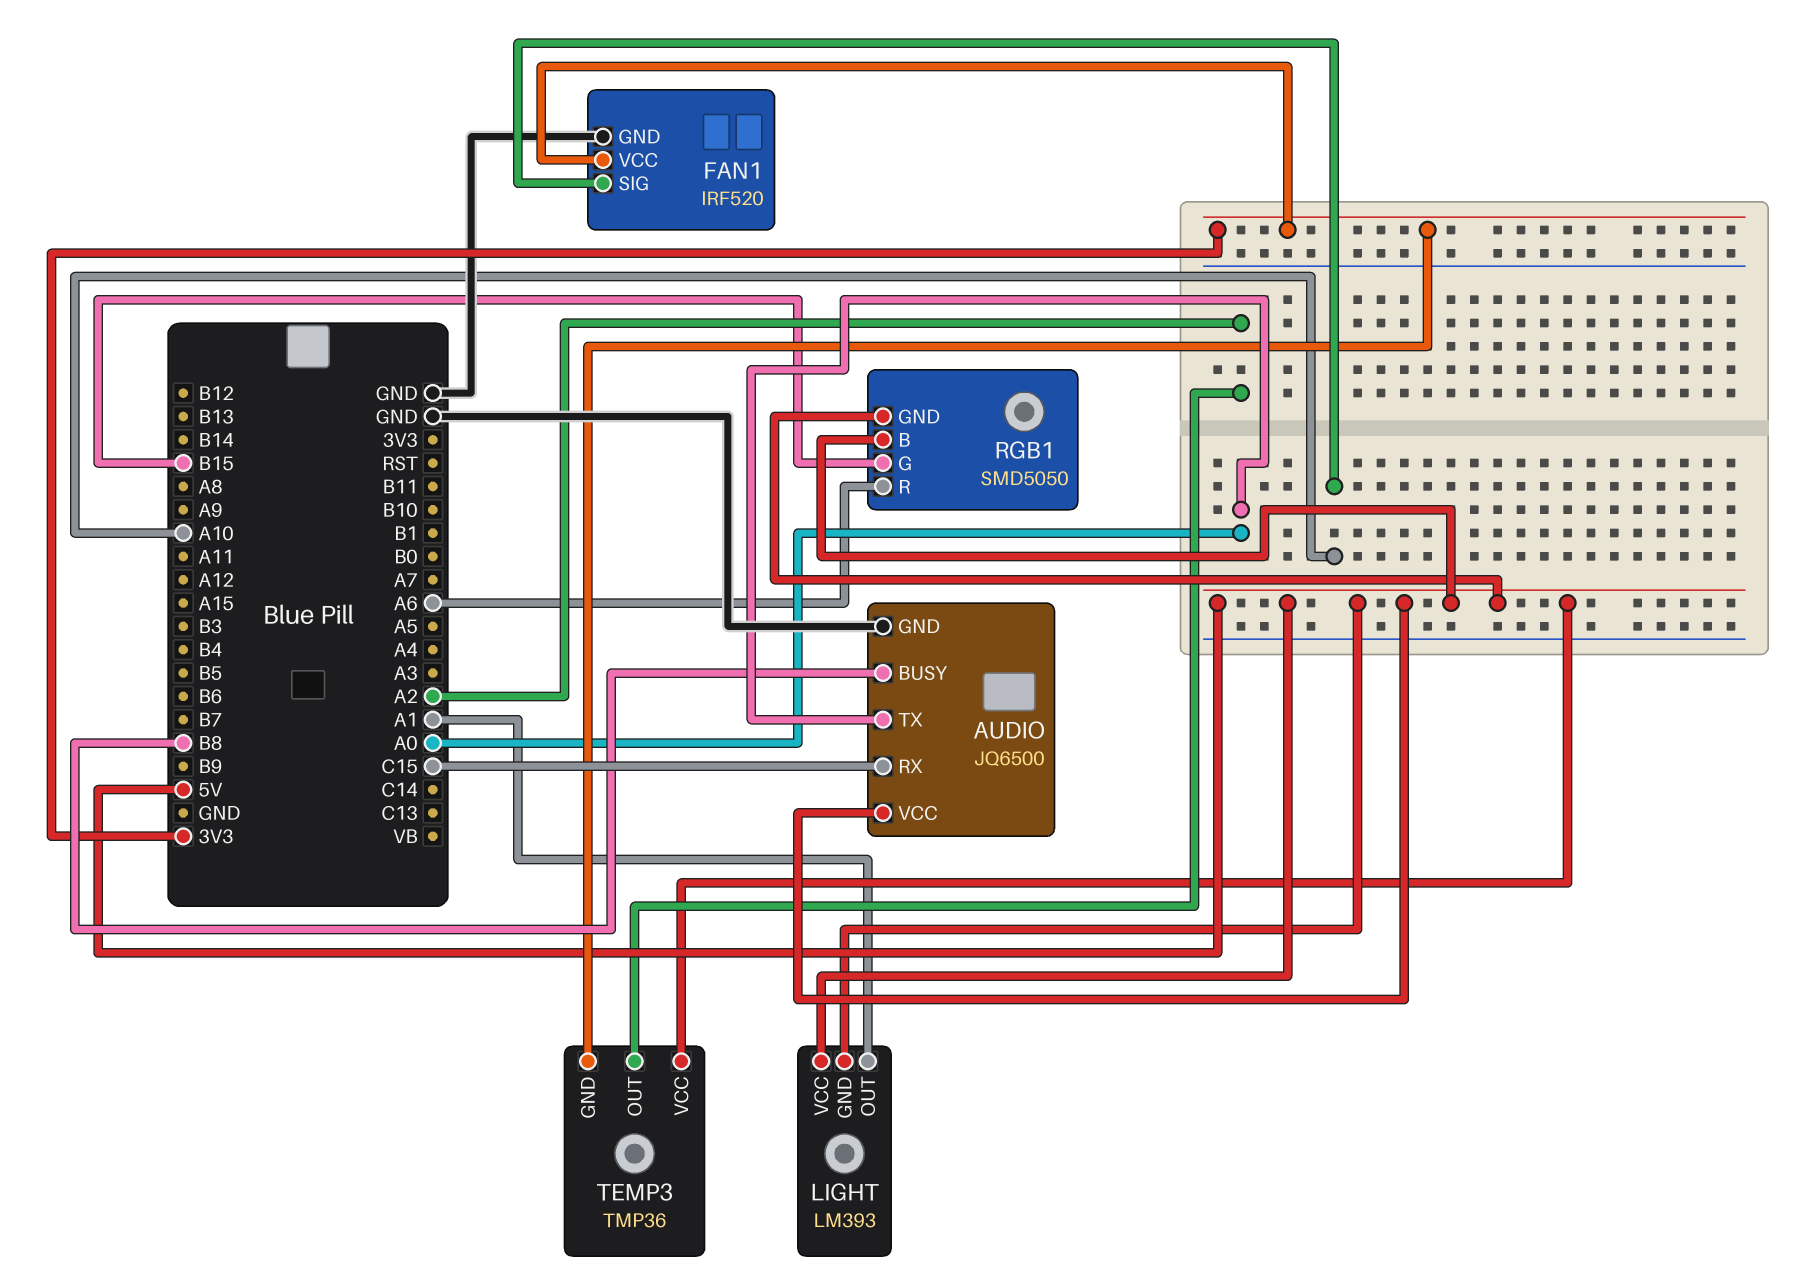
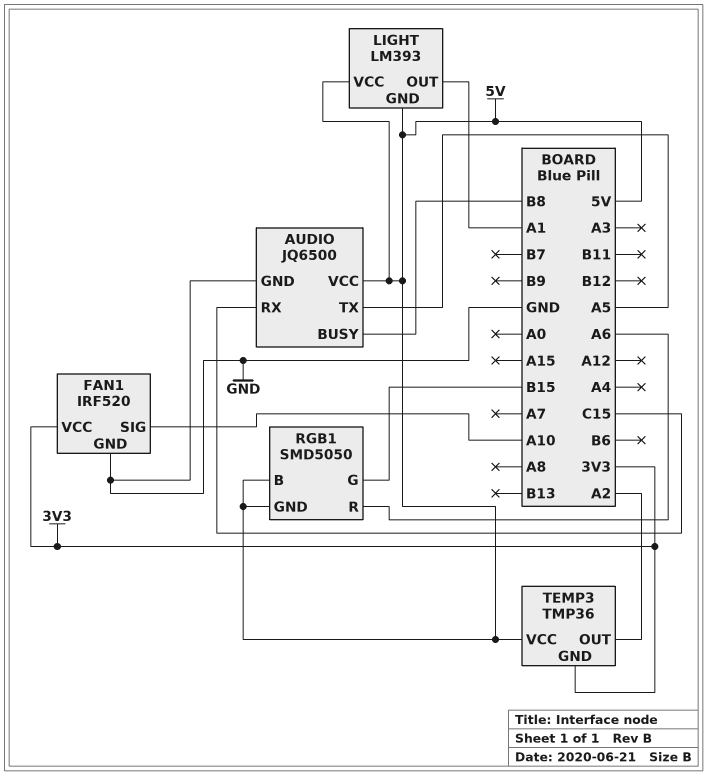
AUDIO pin TX: A0 -> A5

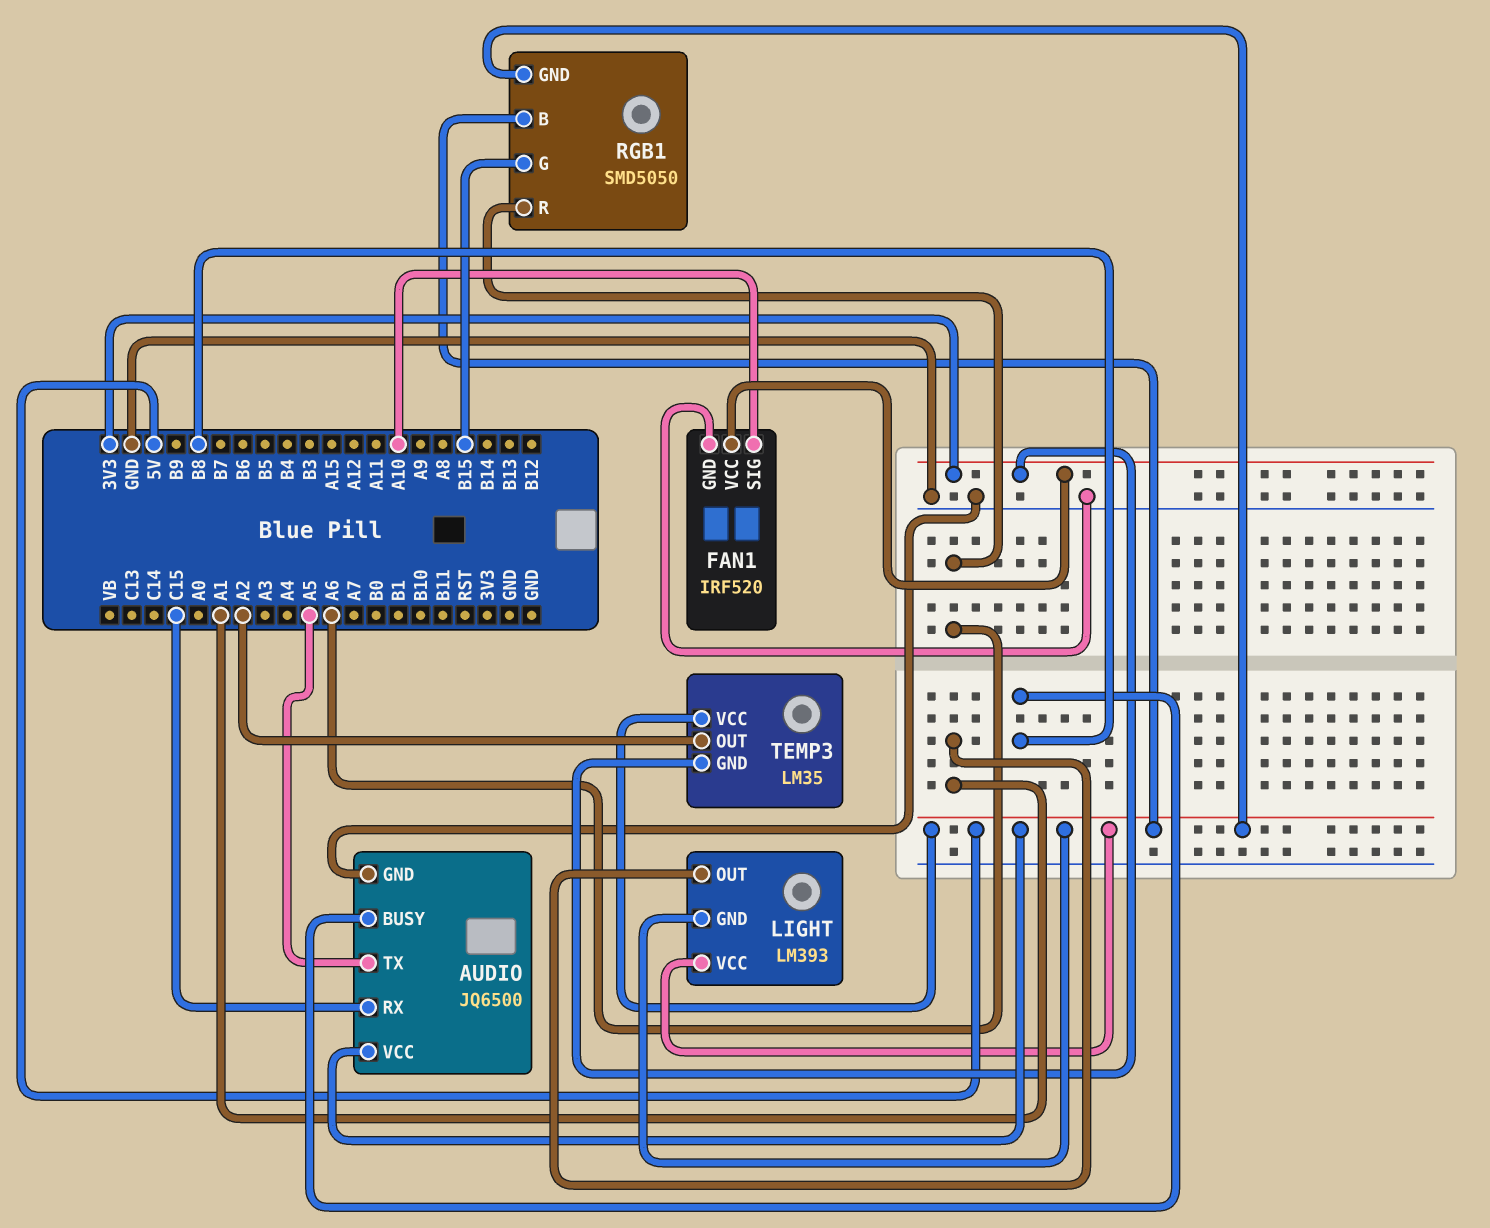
TEMP3: TMP36 -> LM35

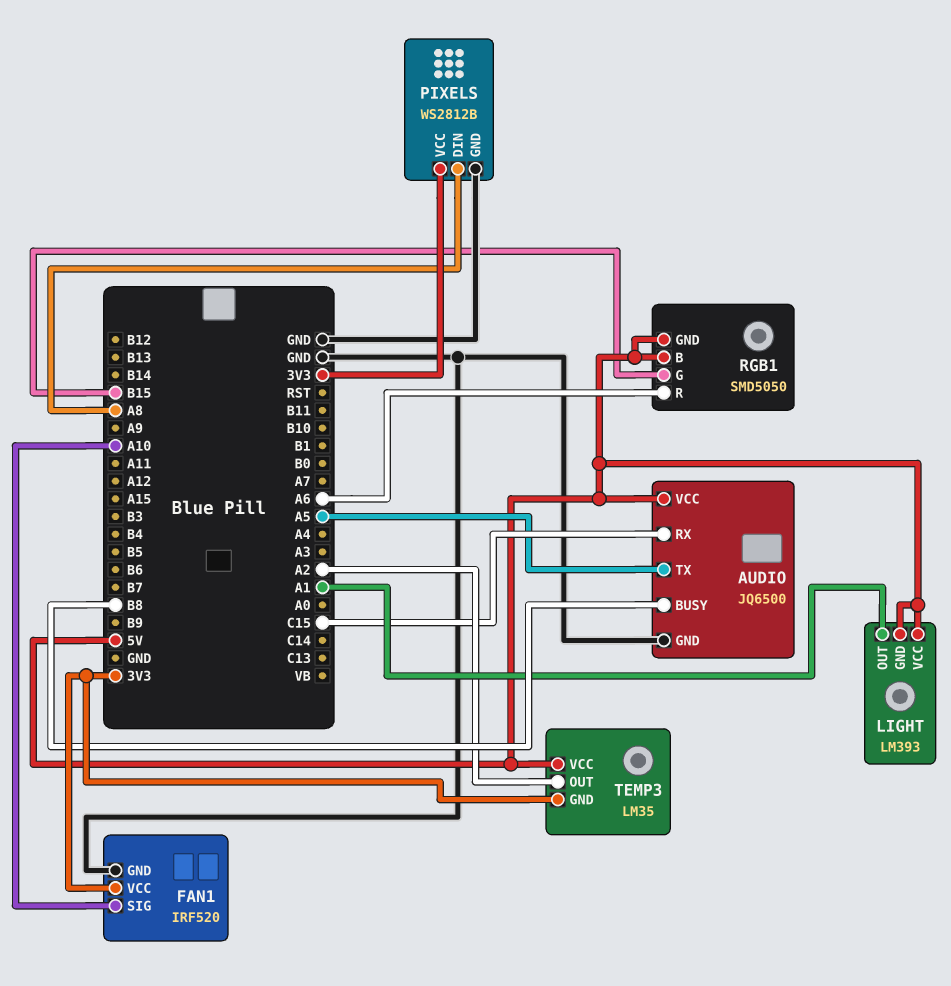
PIXELS: none -> WS2812B
PIXELS pin DIN: none -> A8
PIXELS pin GND: none -> GND
PIXELS pin VCC: none -> 3V3

